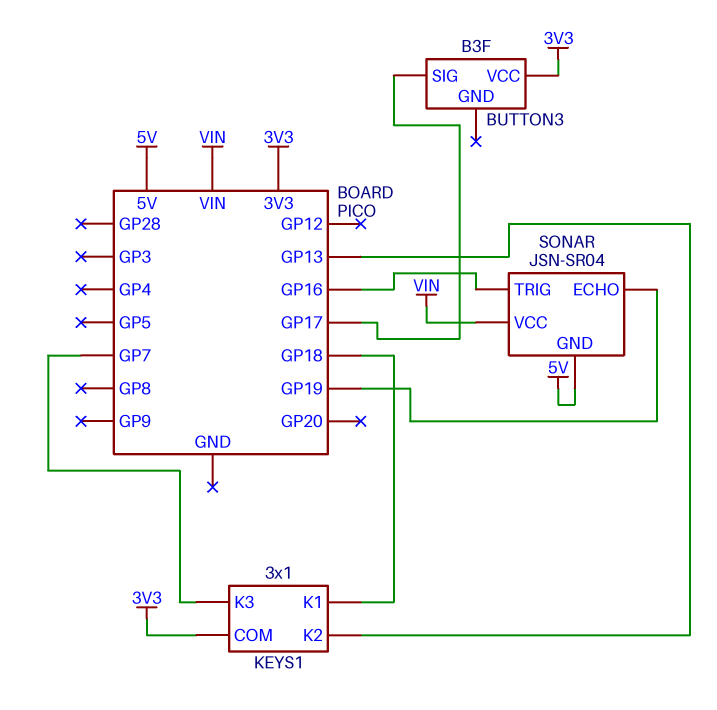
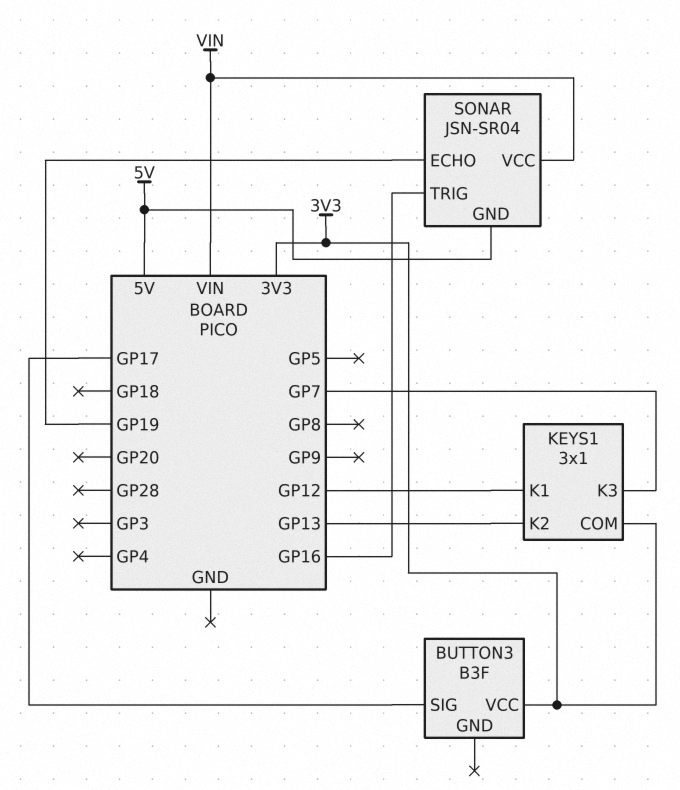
KEYS1 pin K1: GP18 -> GP12

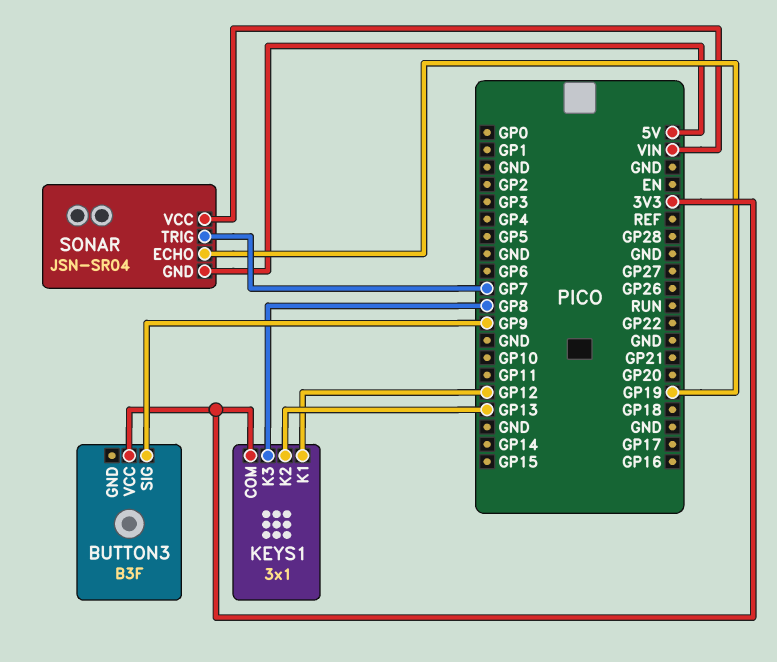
BUTTON3 pin SIG: GP17 -> GP9
KEYS1 pin K3: GP7 -> GP8
SONAR pin TRIG: GP16 -> GP7

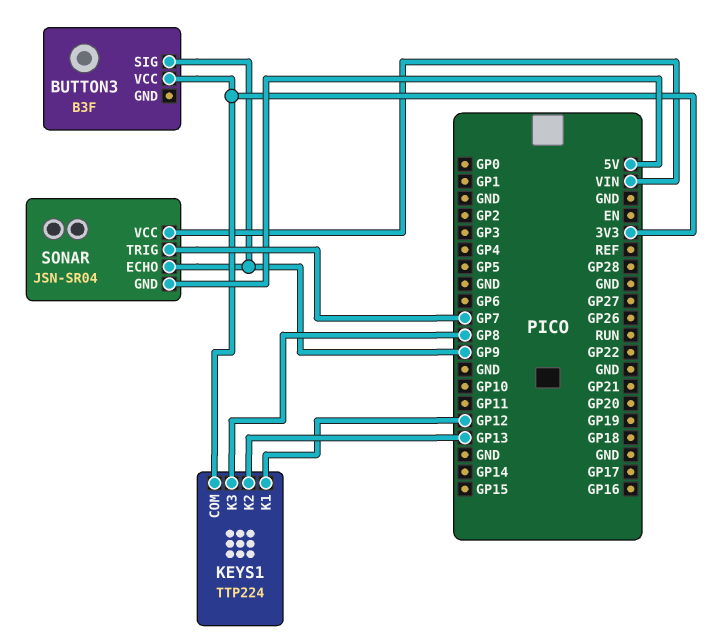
KEYS1: 3x1 -> TTP224
SONAR pin ECHO: GP19 -> GP9

